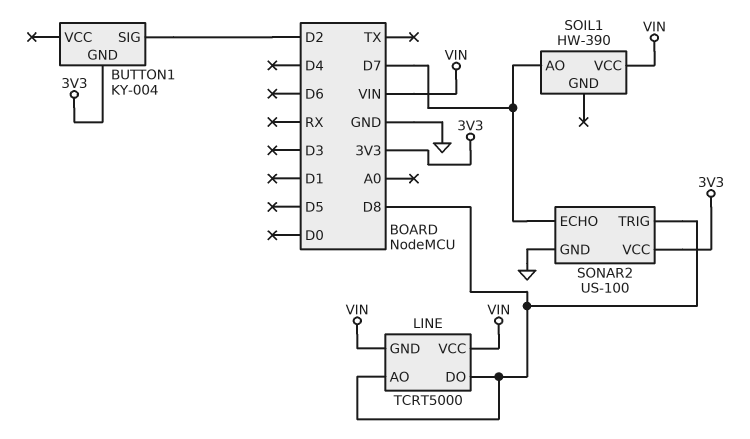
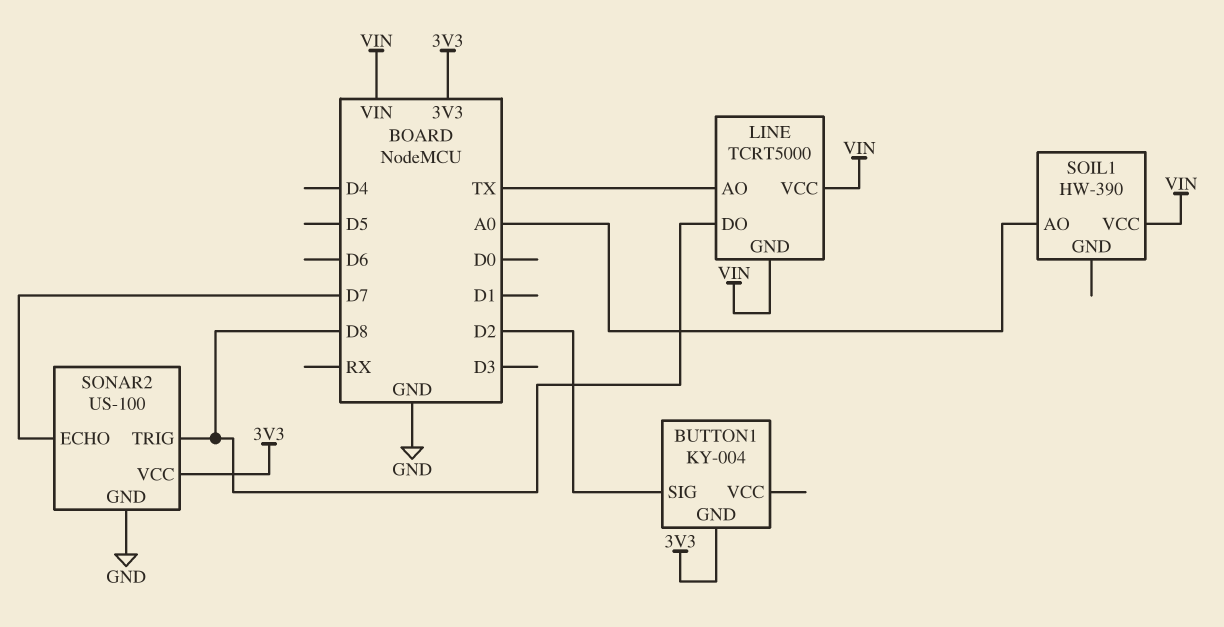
LINE pin AO: D8 -> TX
SOIL1 pin AO: D7 -> A0

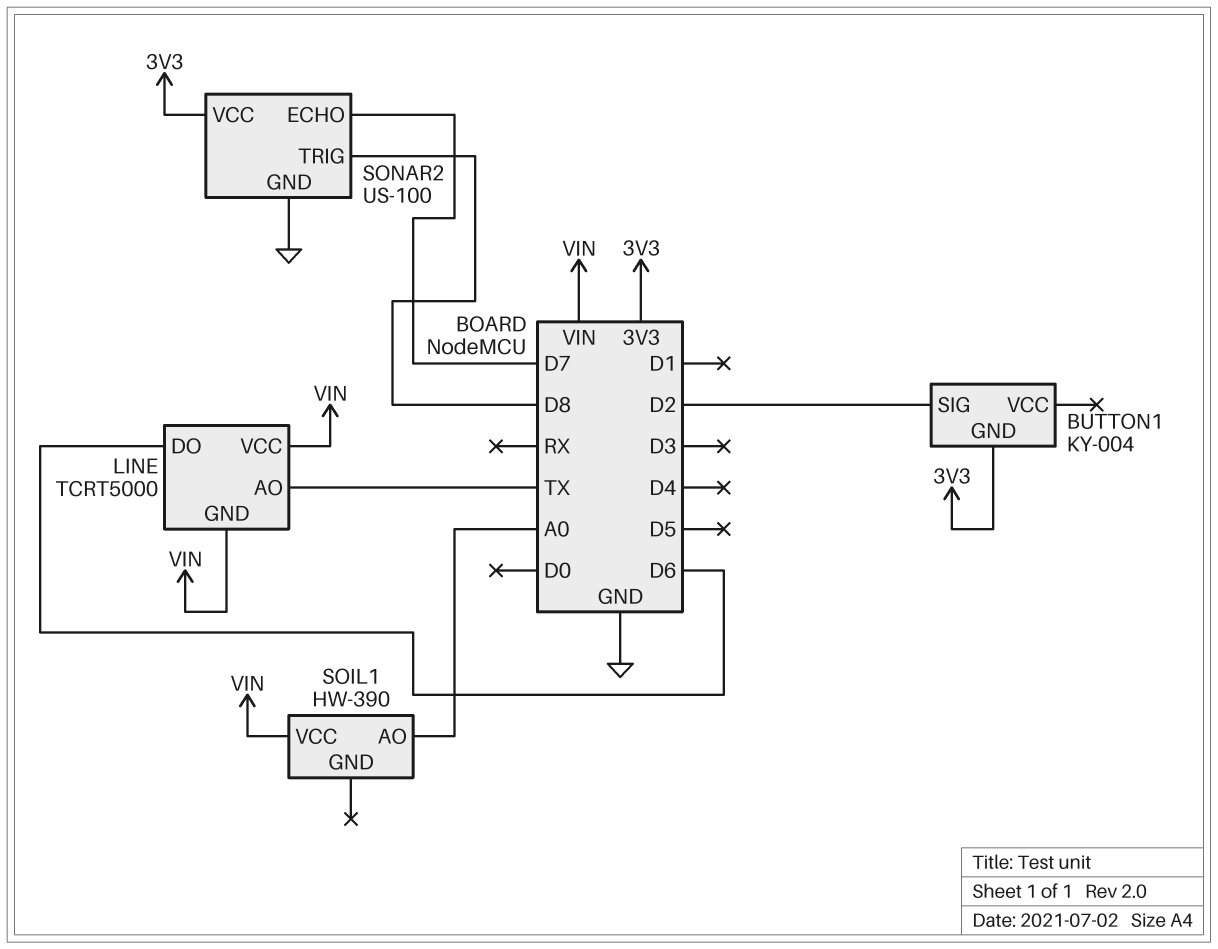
LINE pin DO: D8 -> D6

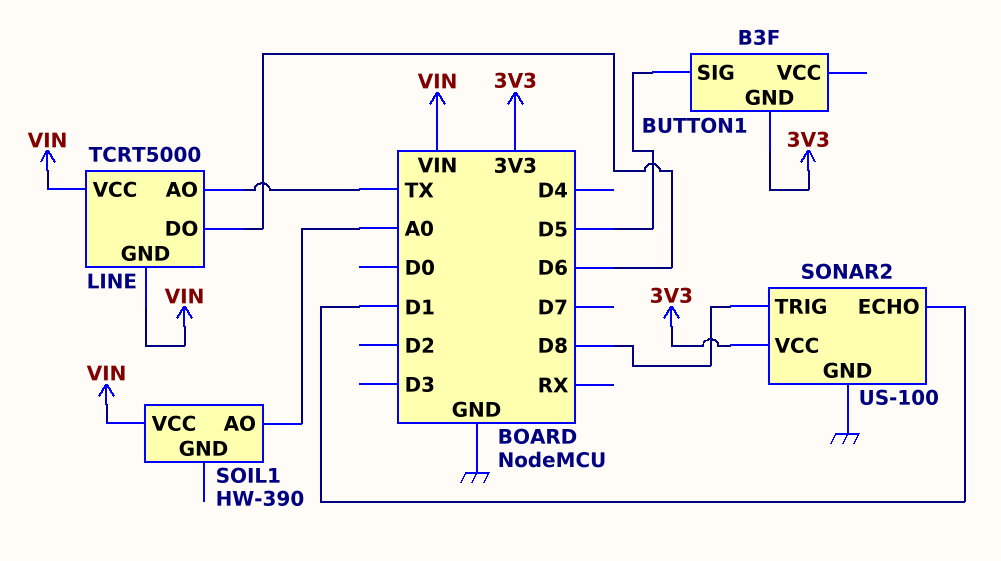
BUTTON1: KY-004 -> B3F
BUTTON1 pin SIG: D2 -> D5
SONAR2 pin ECHO: D7 -> D1

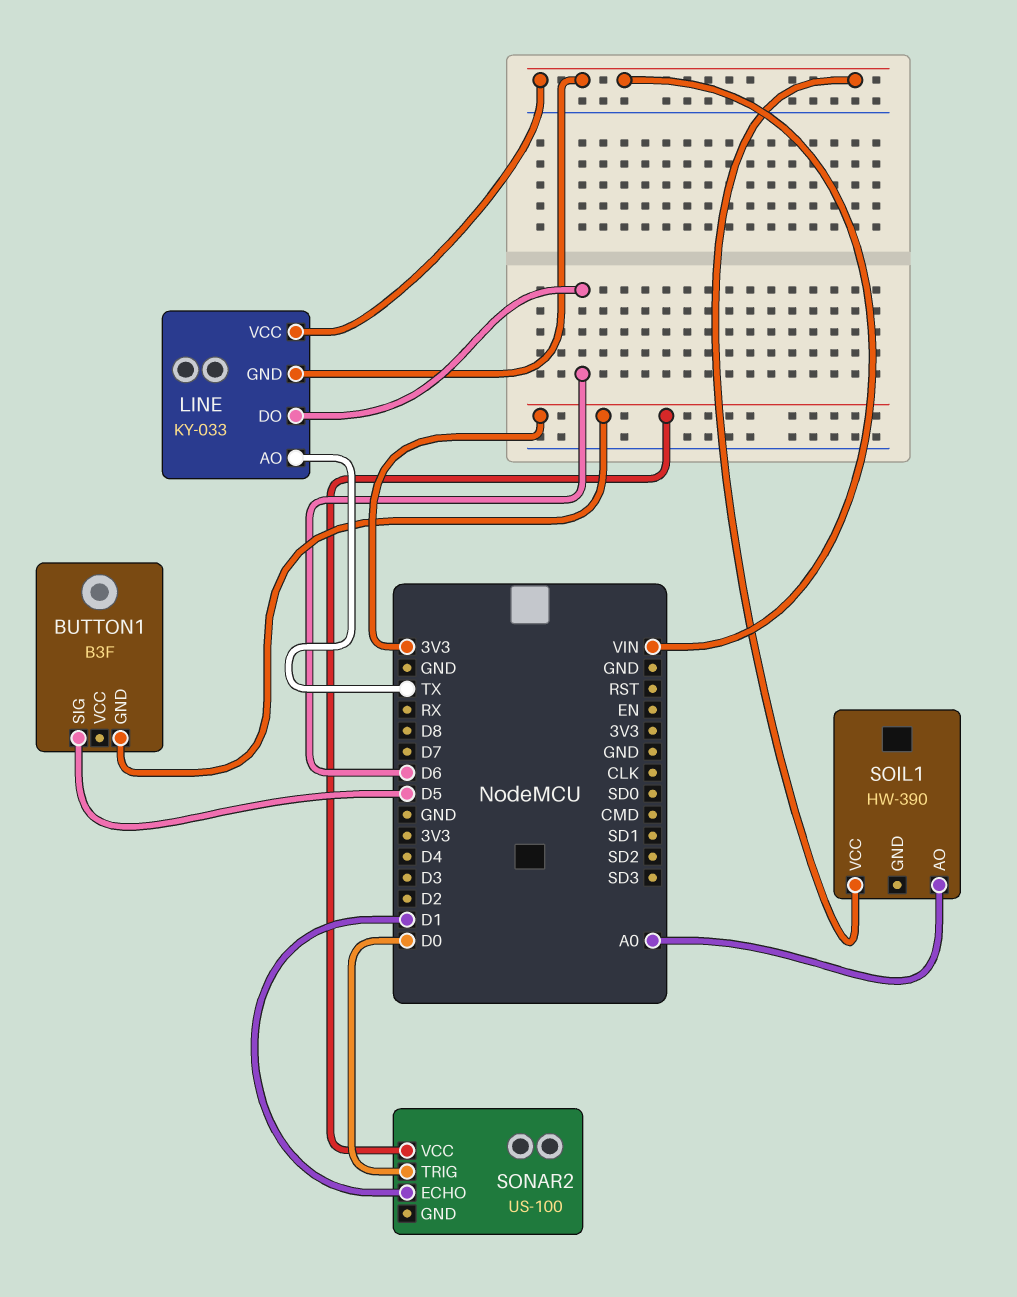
LINE: TCRT5000 -> KY-033
SONAR2 pin GND: GND -> none
SONAR2 pin TRIG: D8 -> D0

